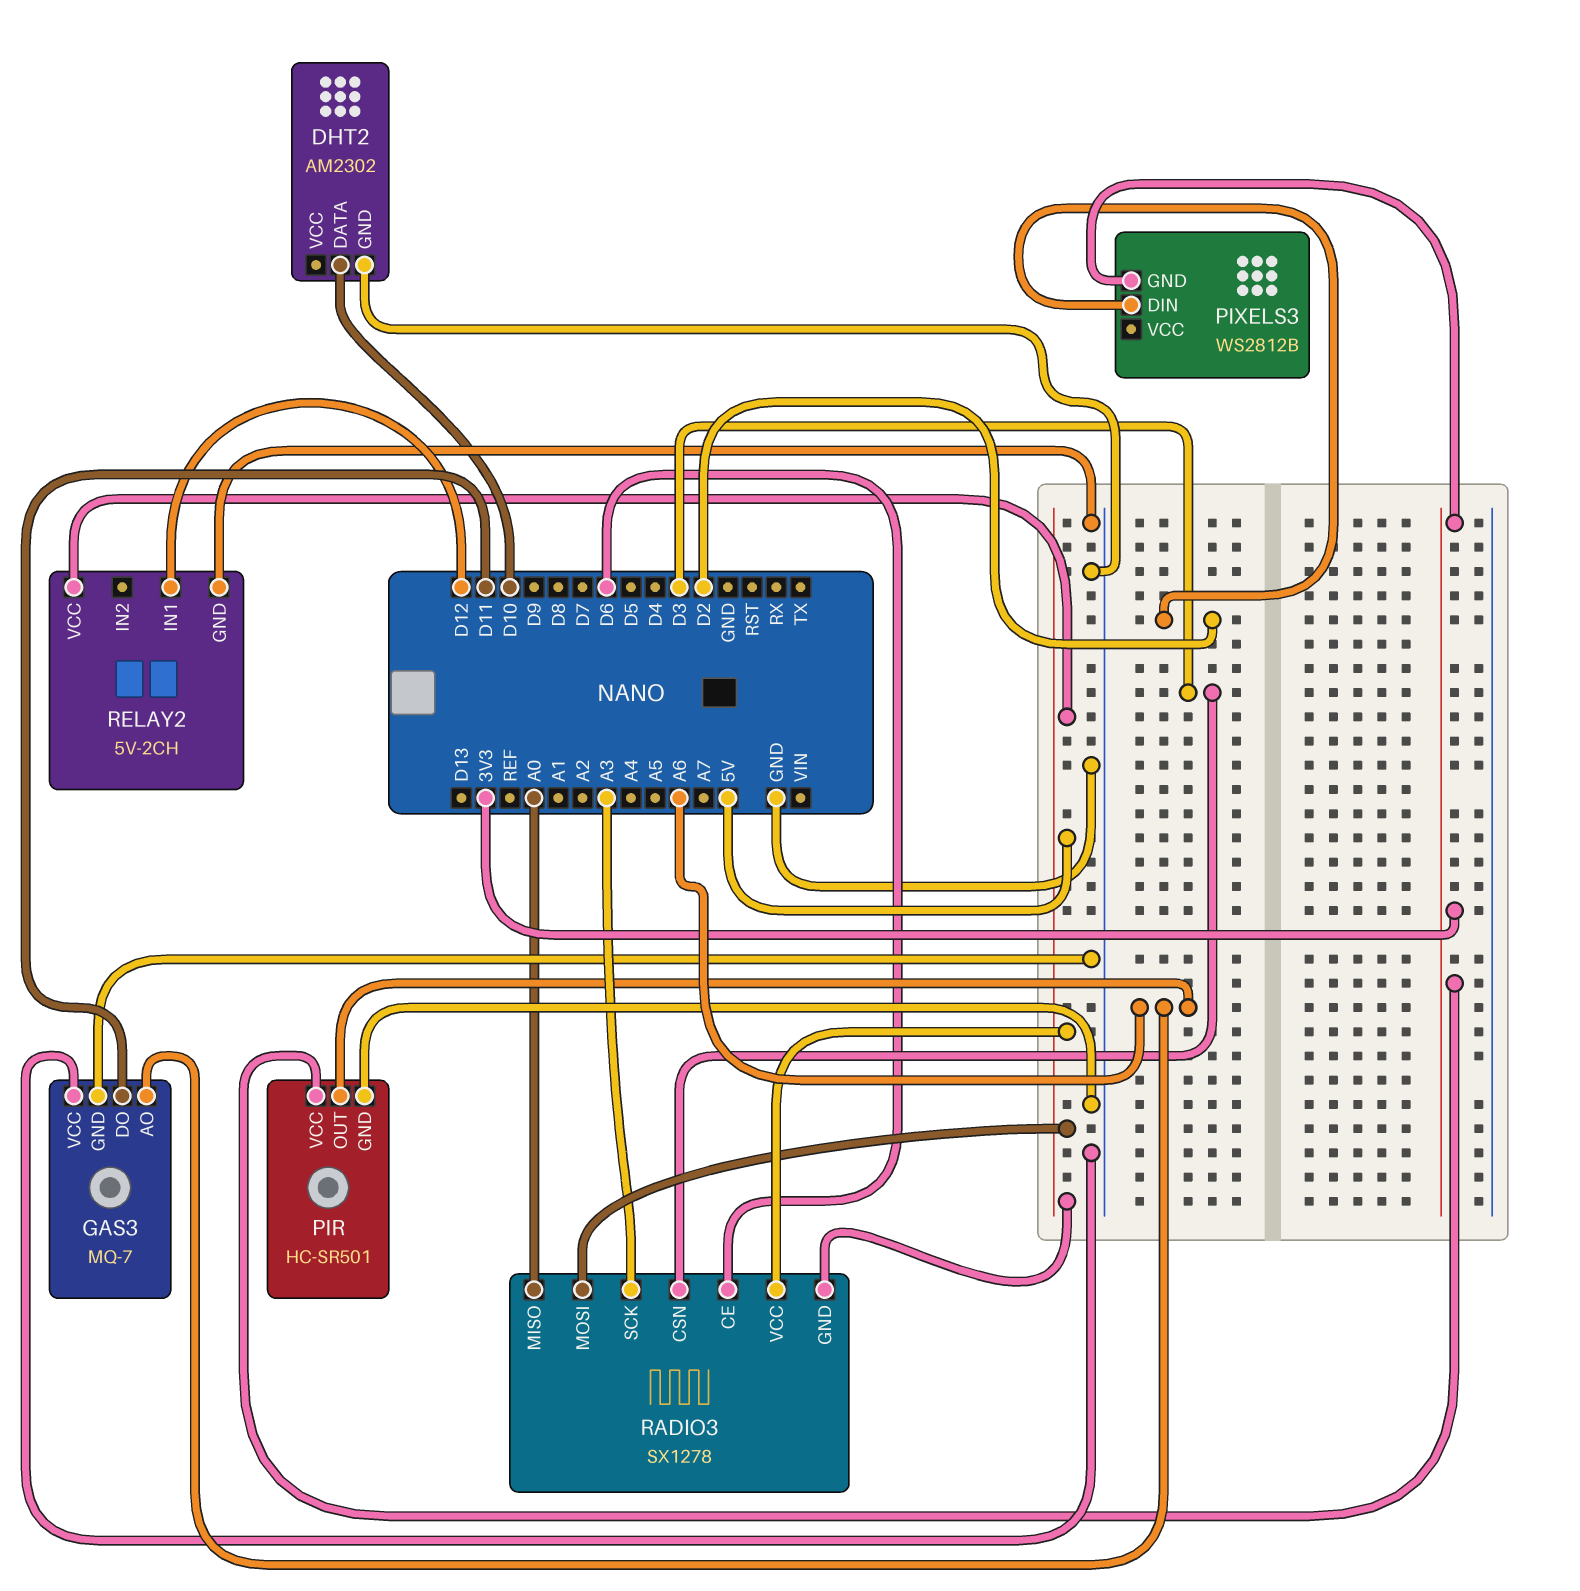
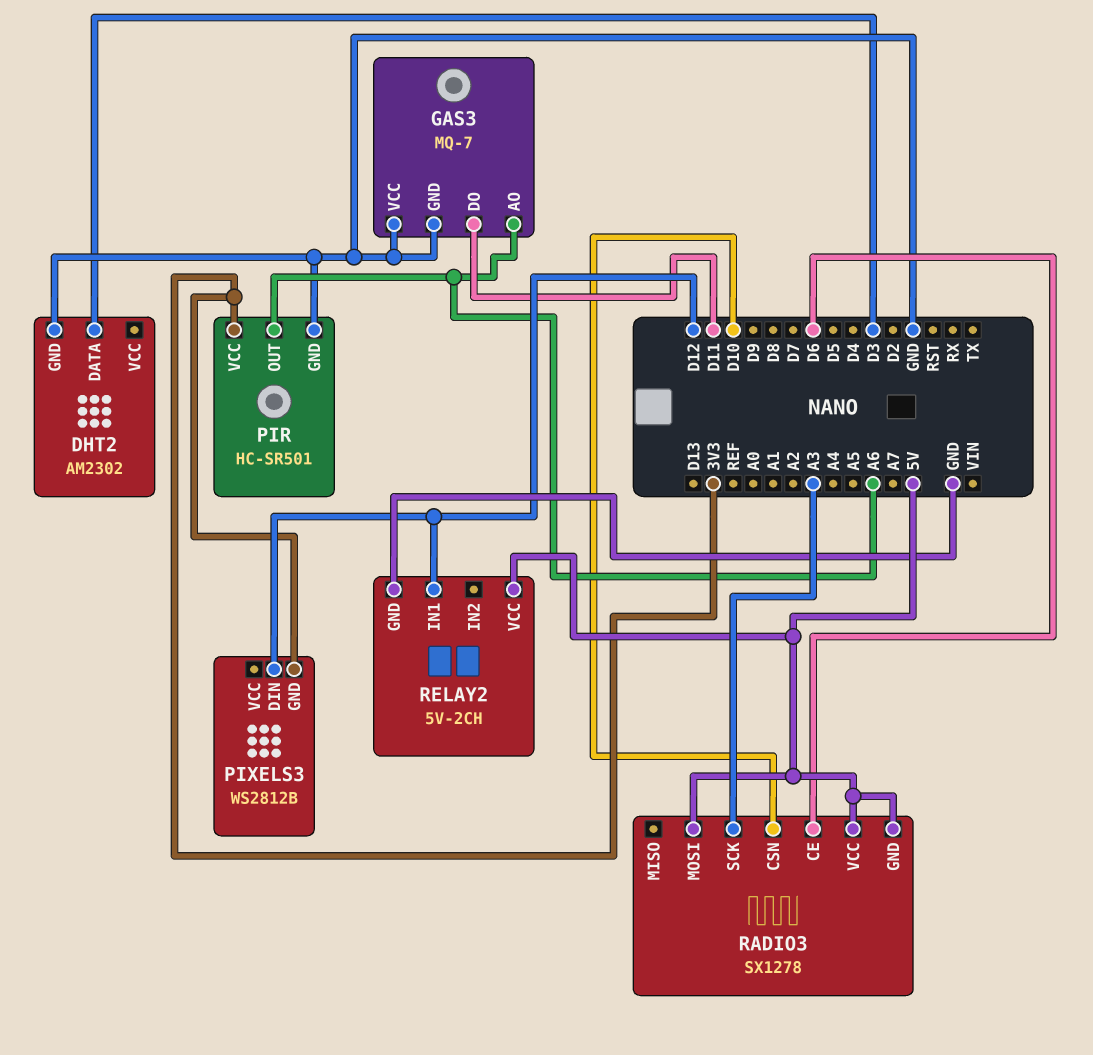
DHT2 pin DATA: D10 -> D3
PIXELS3 pin DIN: D2 -> D12
RADIO3 pin CSN: D3 -> D10
RADIO3 pin MISO: A0 -> none

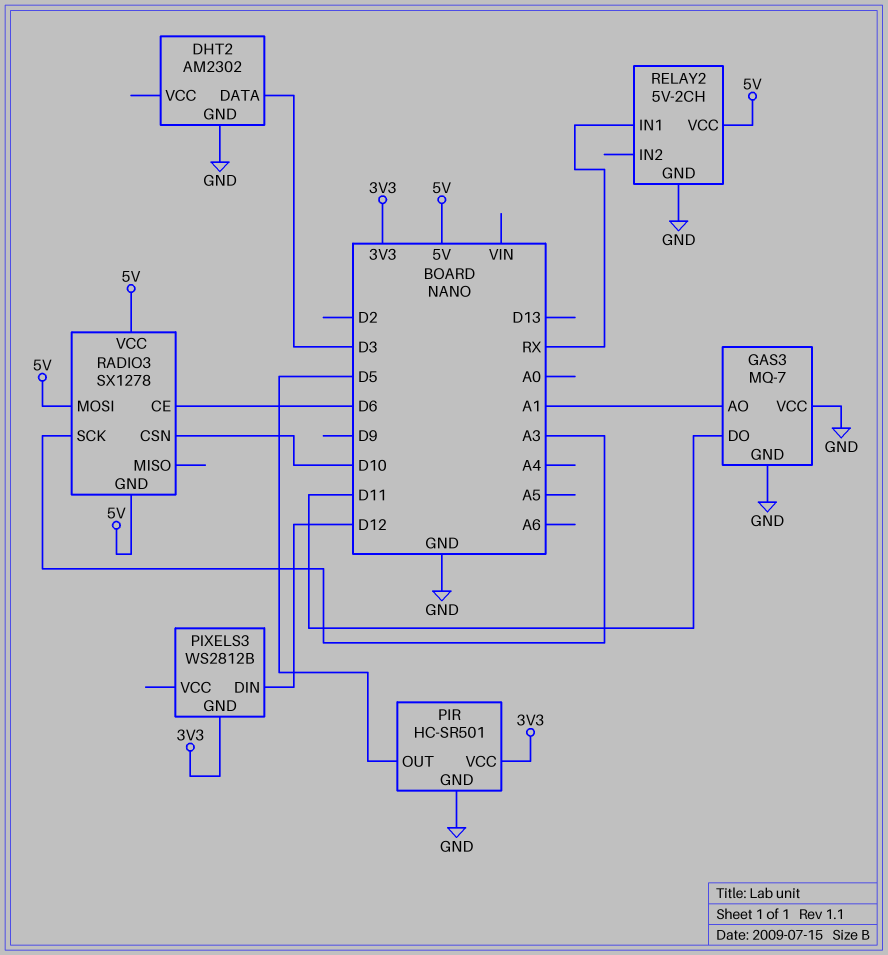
GAS3 pin AO: A6 -> A1
PIR pin OUT: A6 -> D5
RELAY2 pin IN1: D12 -> RX

